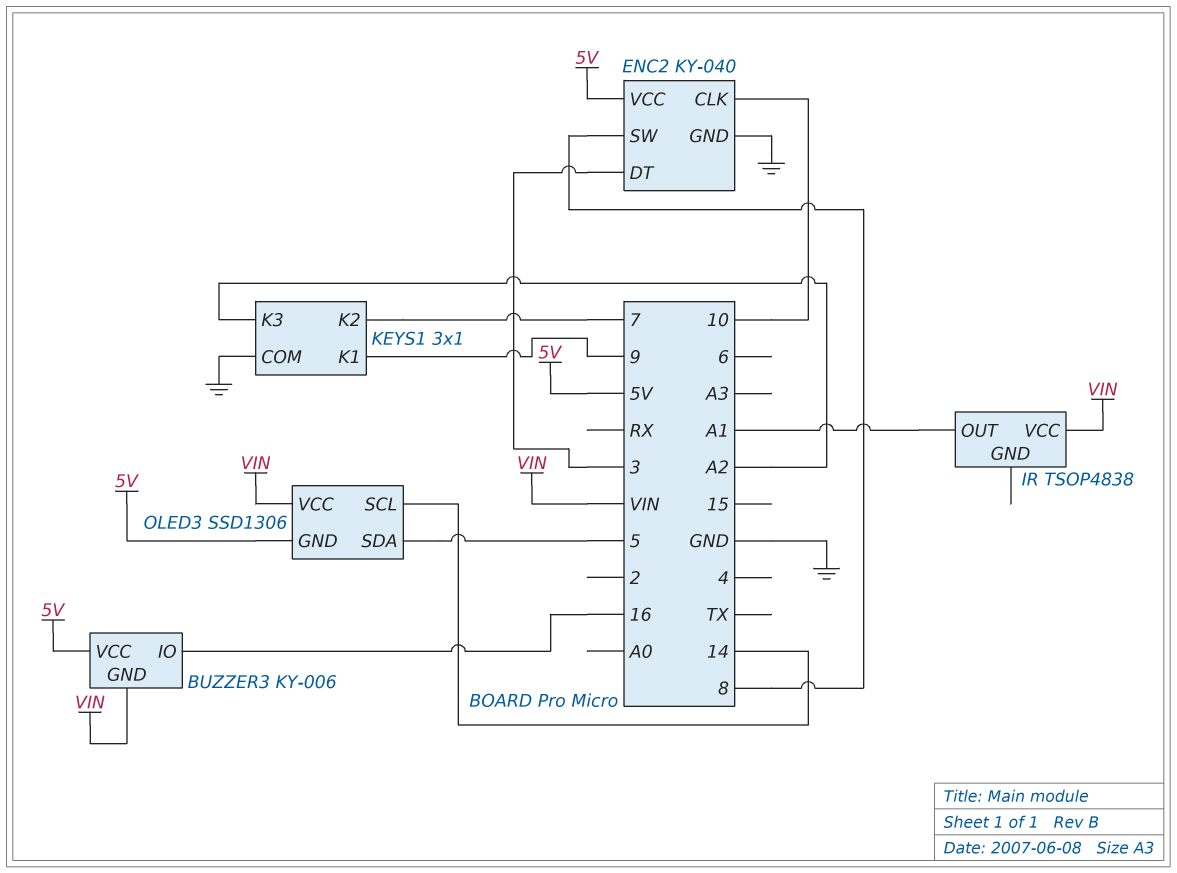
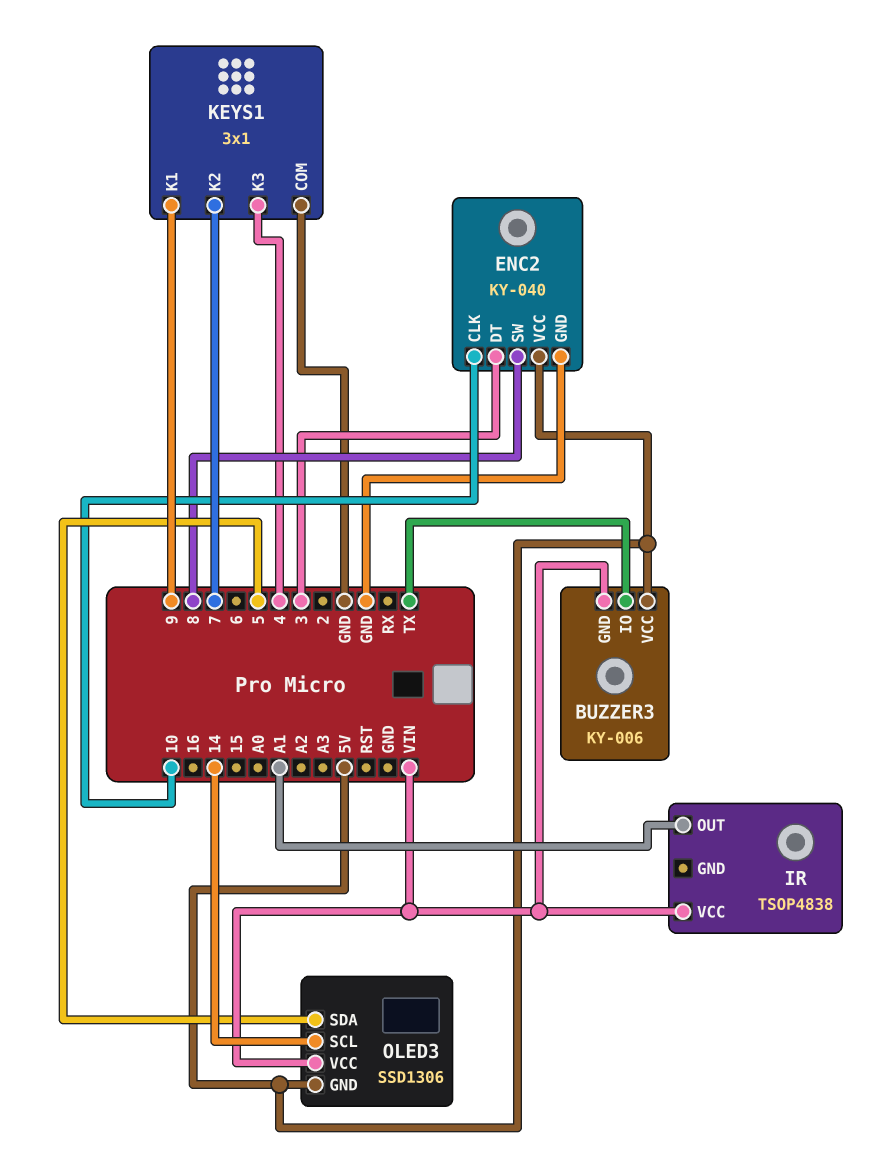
BUZZER3 pin IO: 16 -> TX
KEYS1 pin K3: A2 -> 4

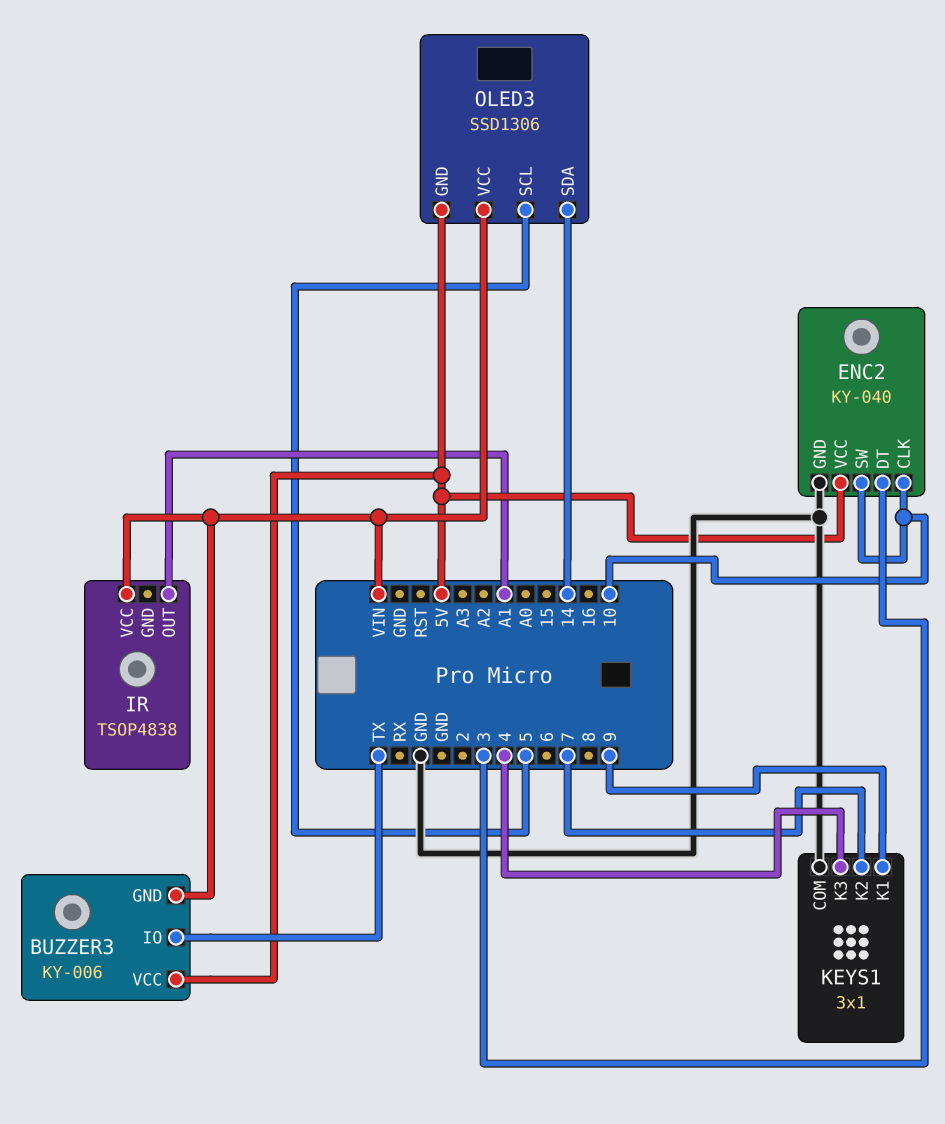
ENC2 pin SW: 8 -> 10
OLED3 pin SCL: 14 -> 5
OLED3 pin SDA: 5 -> 14

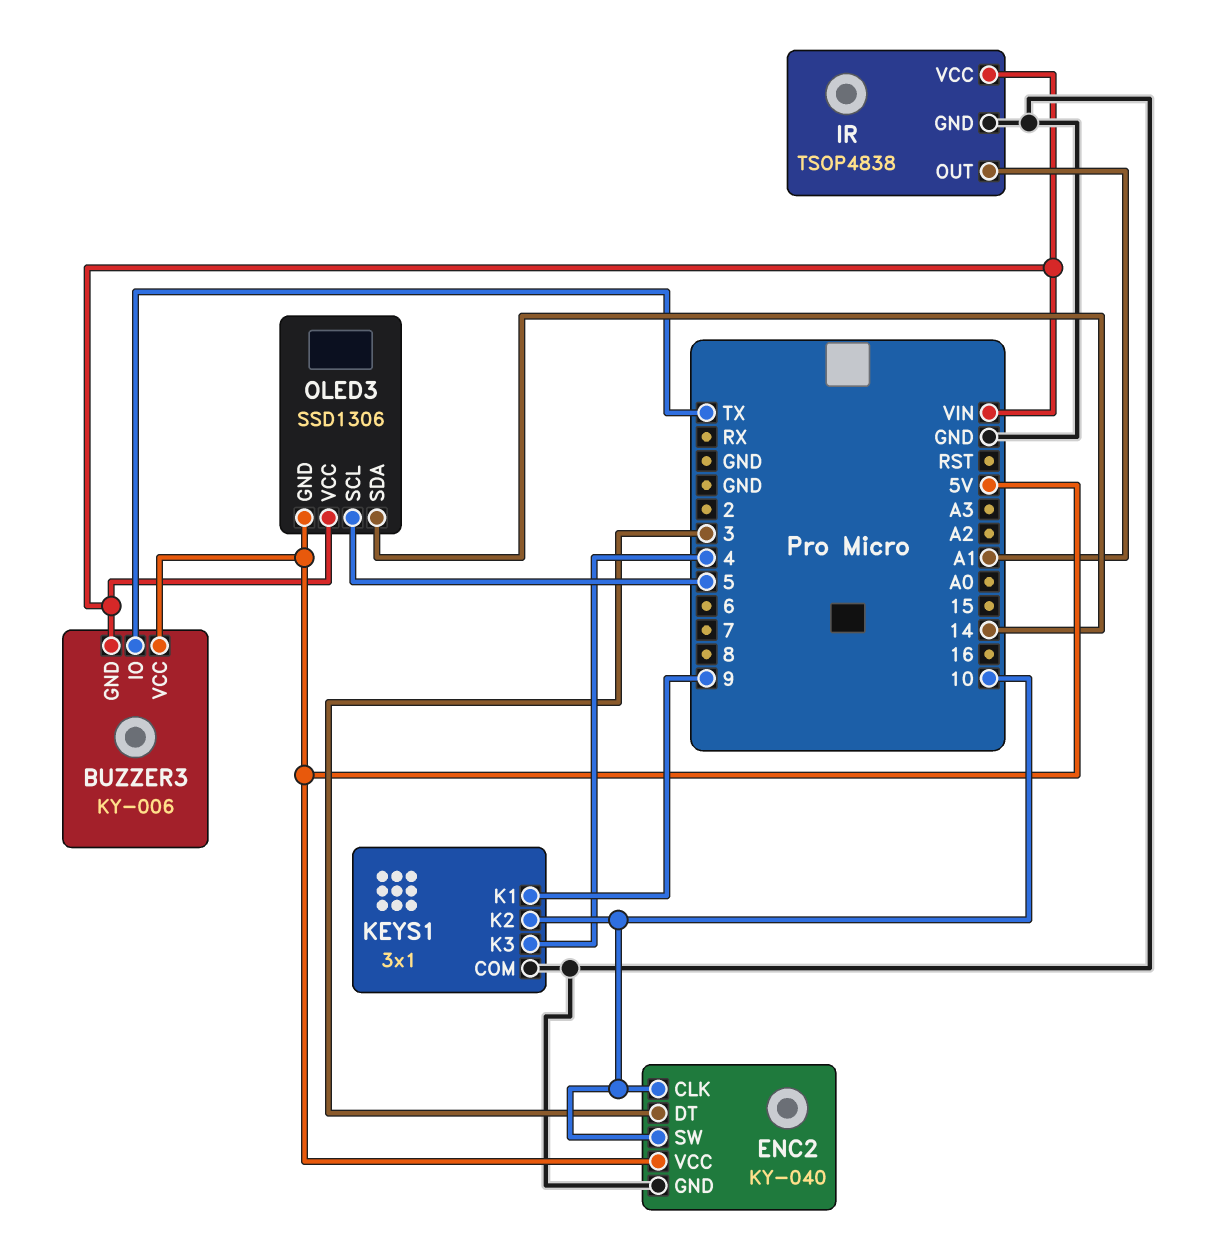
IR pin GND: none -> GND
KEYS1 pin K2: 7 -> 10

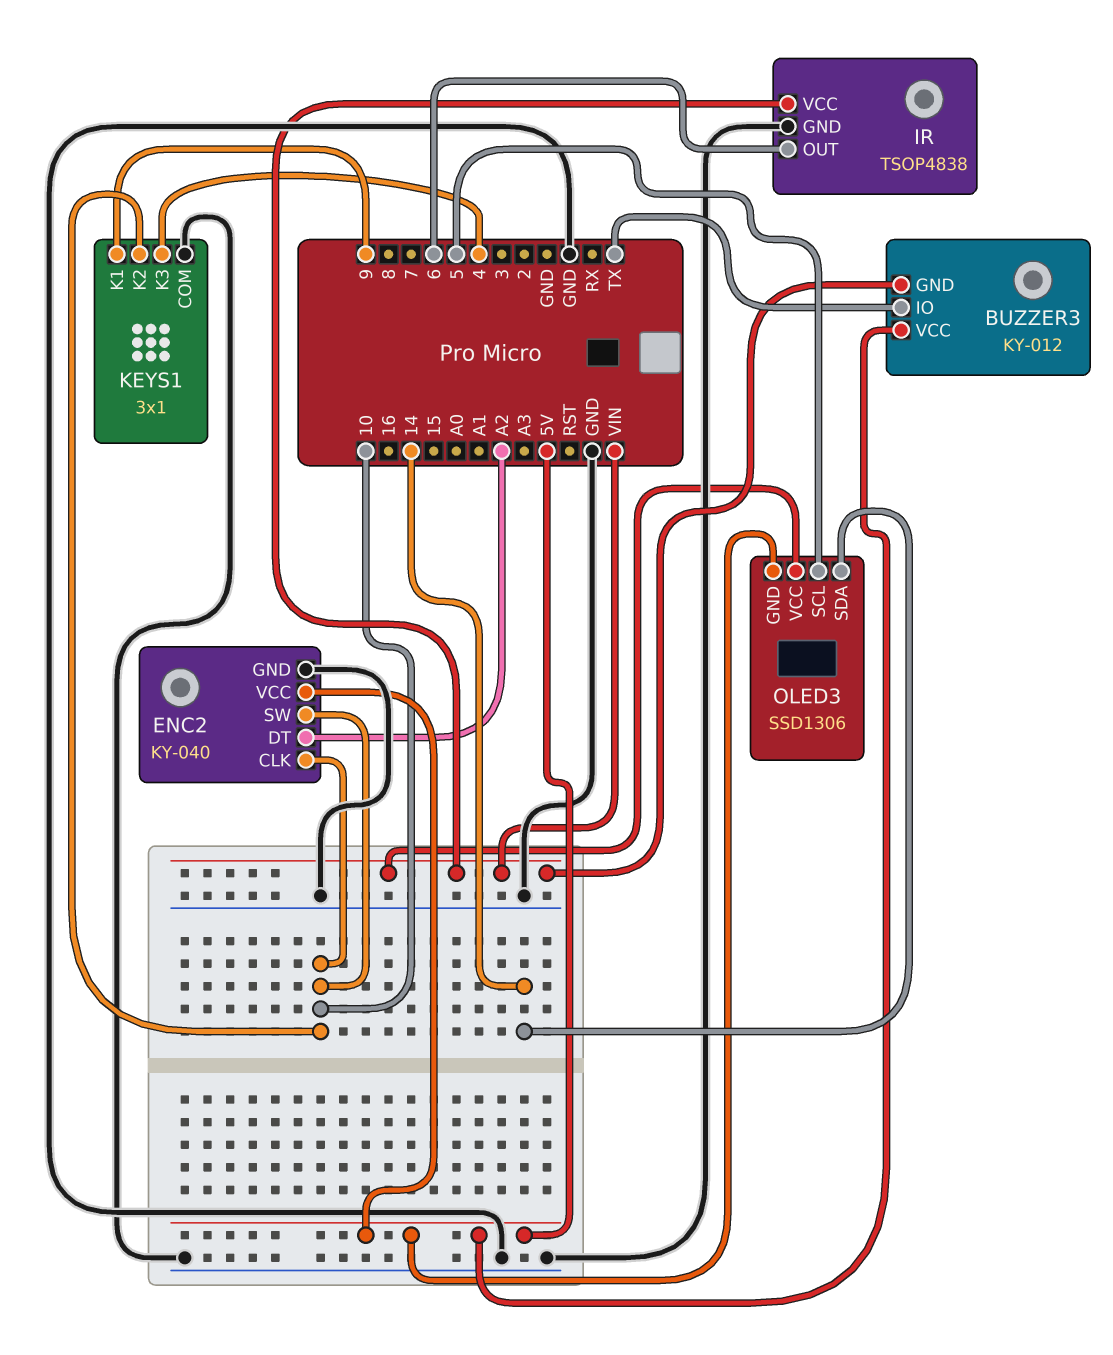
BUZZER3: KY-006 -> KY-012
ENC2 pin DT: 3 -> A2
IR pin OUT: A1 -> 6

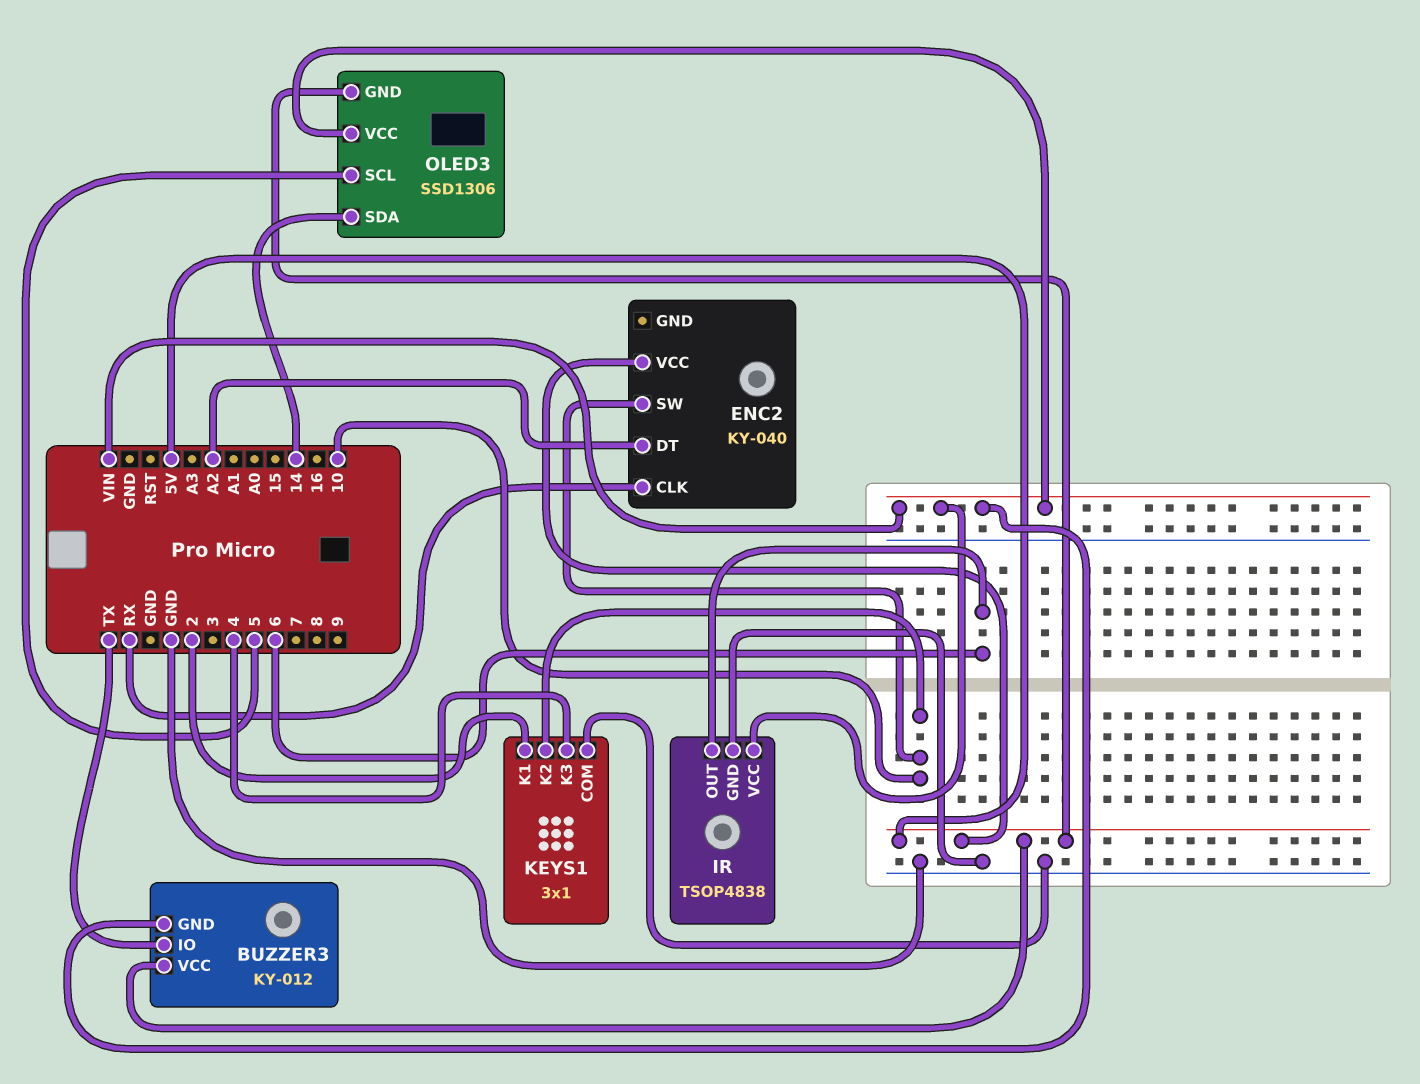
ENC2 pin CLK: 10 -> RX
ENC2 pin GND: GND -> none
KEYS1 pin K1: 9 -> 2

